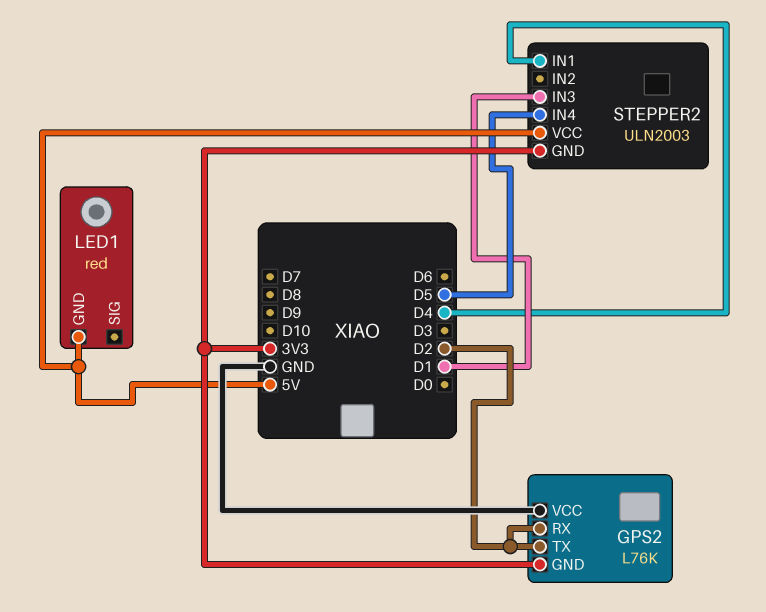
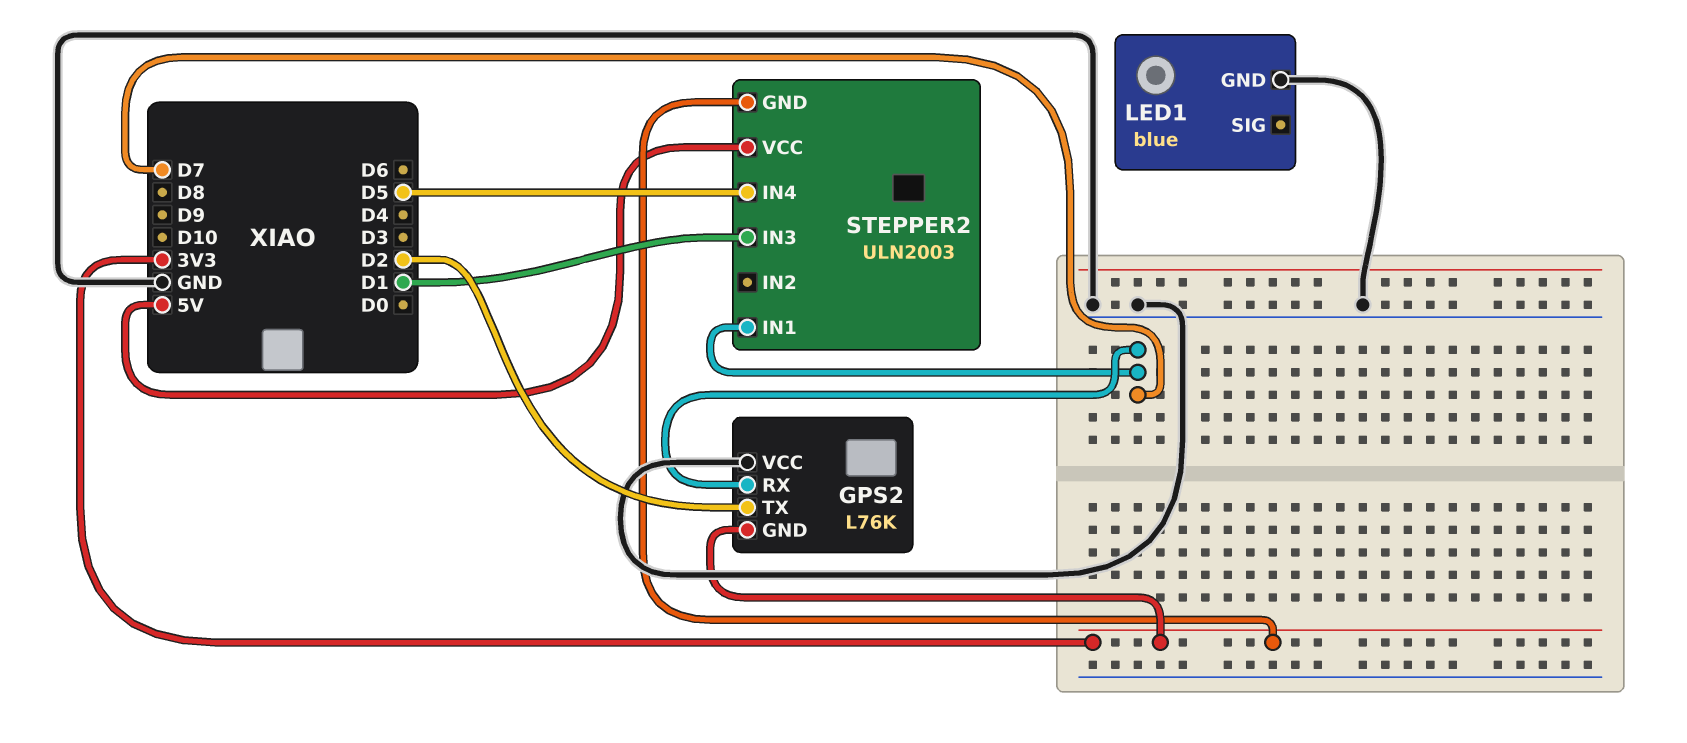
GPS2 pin RX: D2 -> D7
LED1: red -> blue
LED1 pin GND: 5V -> GND
STEPPER2 pin IN1: D4 -> D7

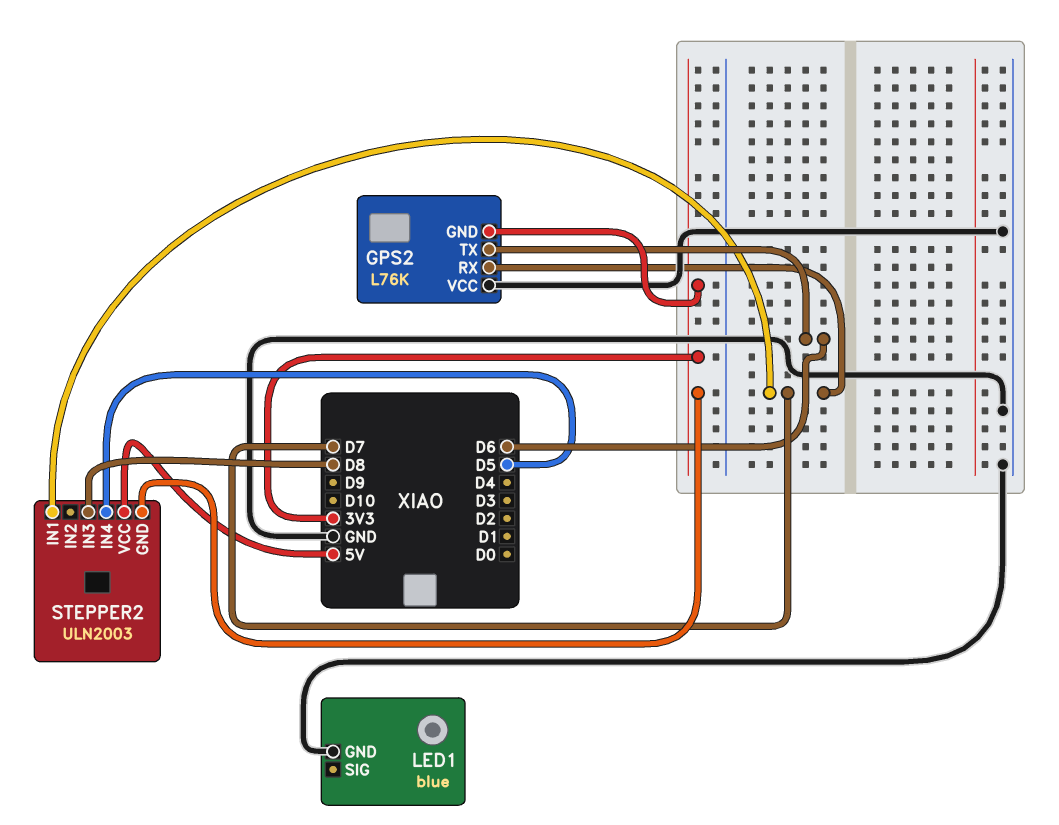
GPS2 pin TX: D2 -> D6
STEPPER2 pin IN3: D1 -> D8

